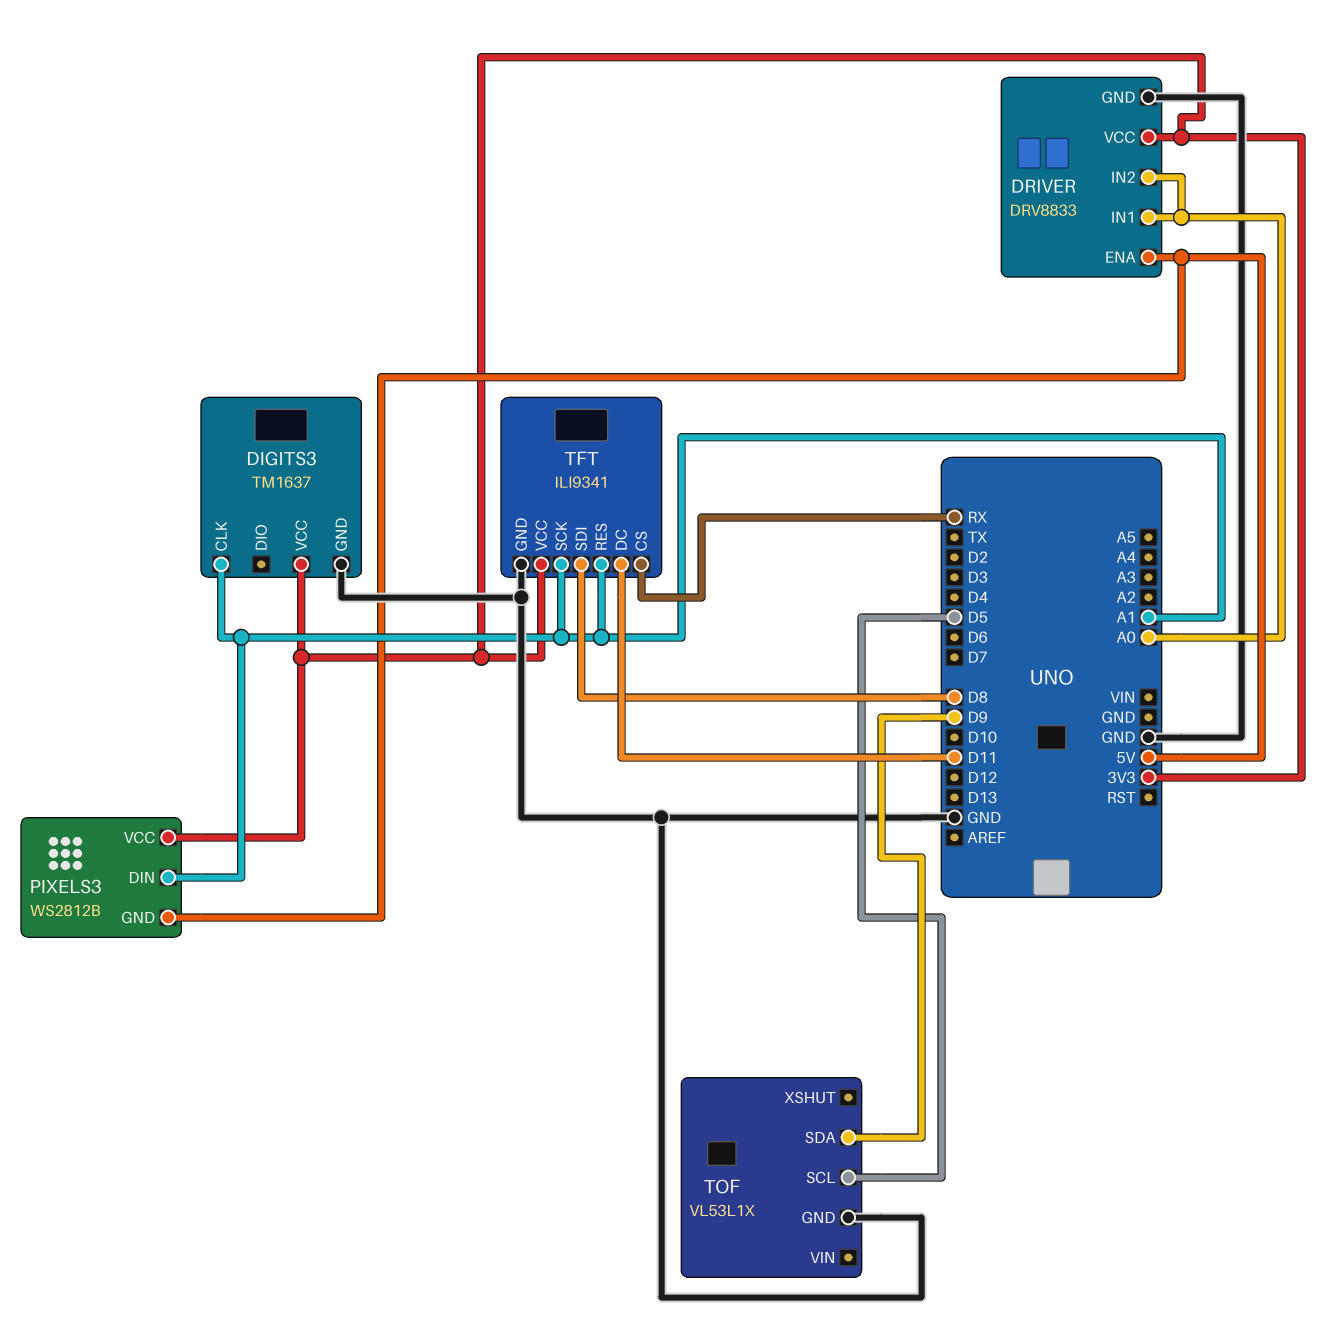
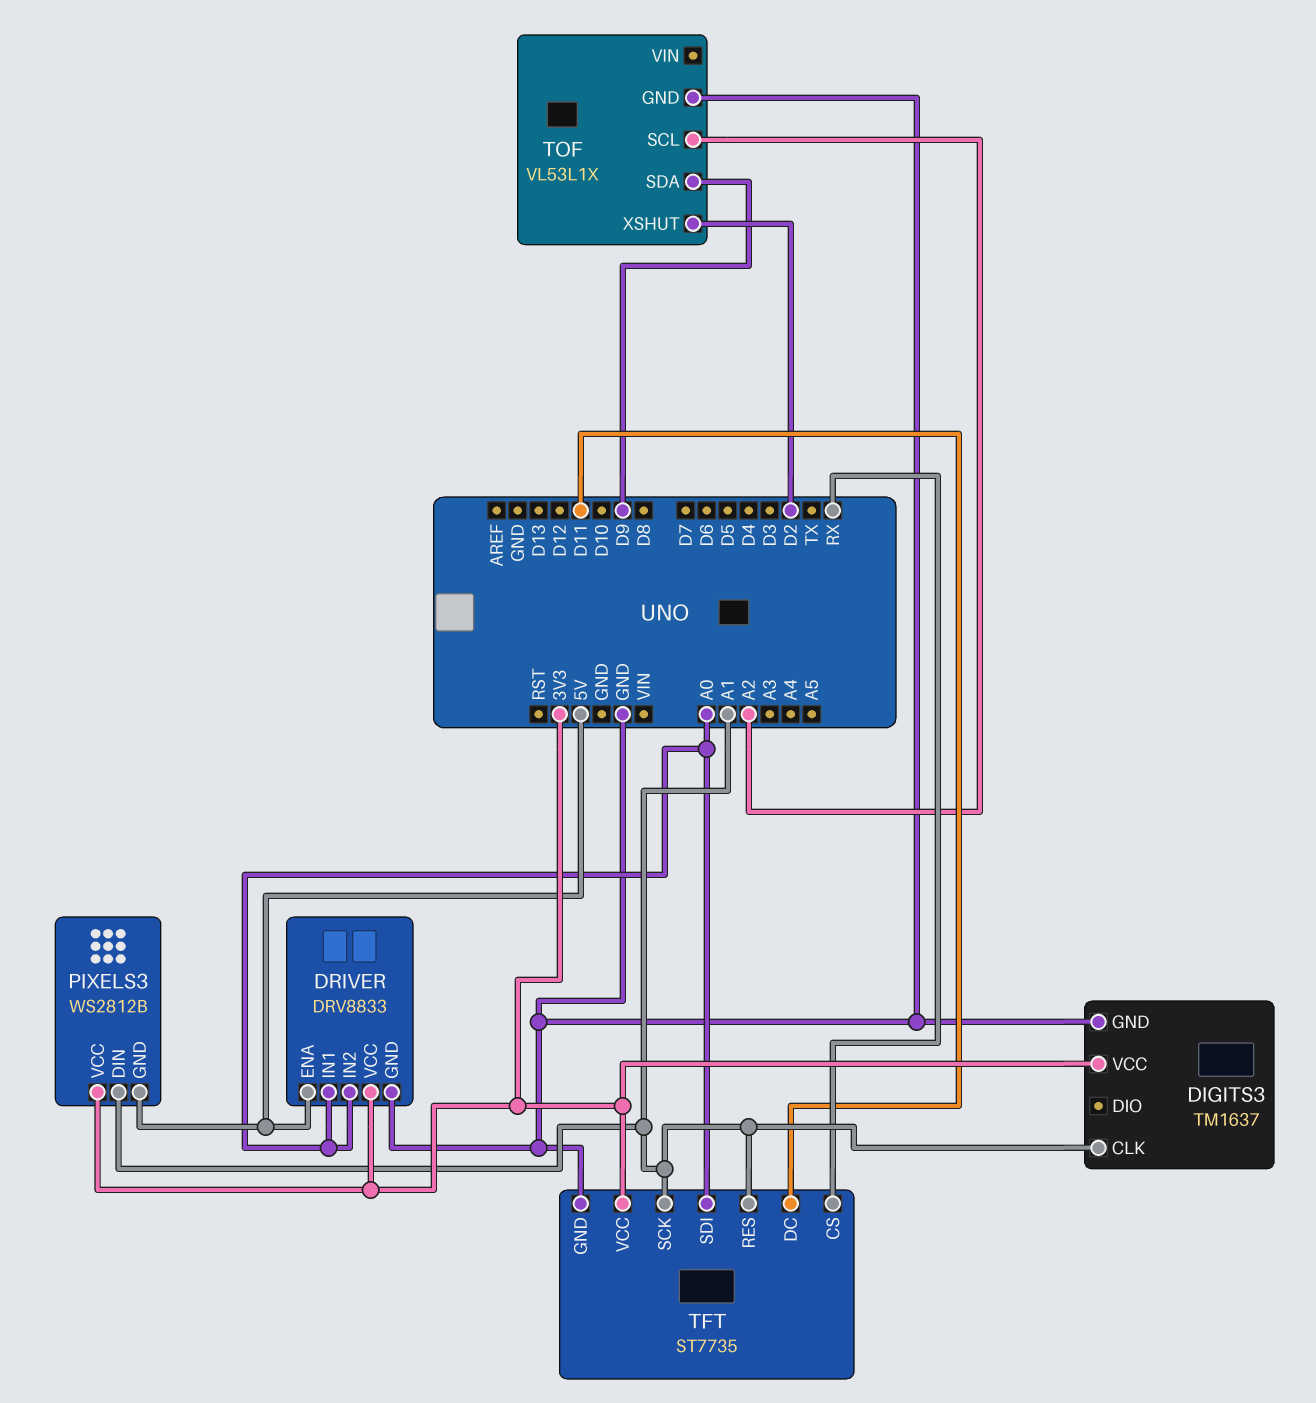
TFT: ILI9341 -> ST7735
TFT pin SDI: D8 -> A0
TOF pin SCL: D5 -> A2
TOF pin XSHUT: none -> D2

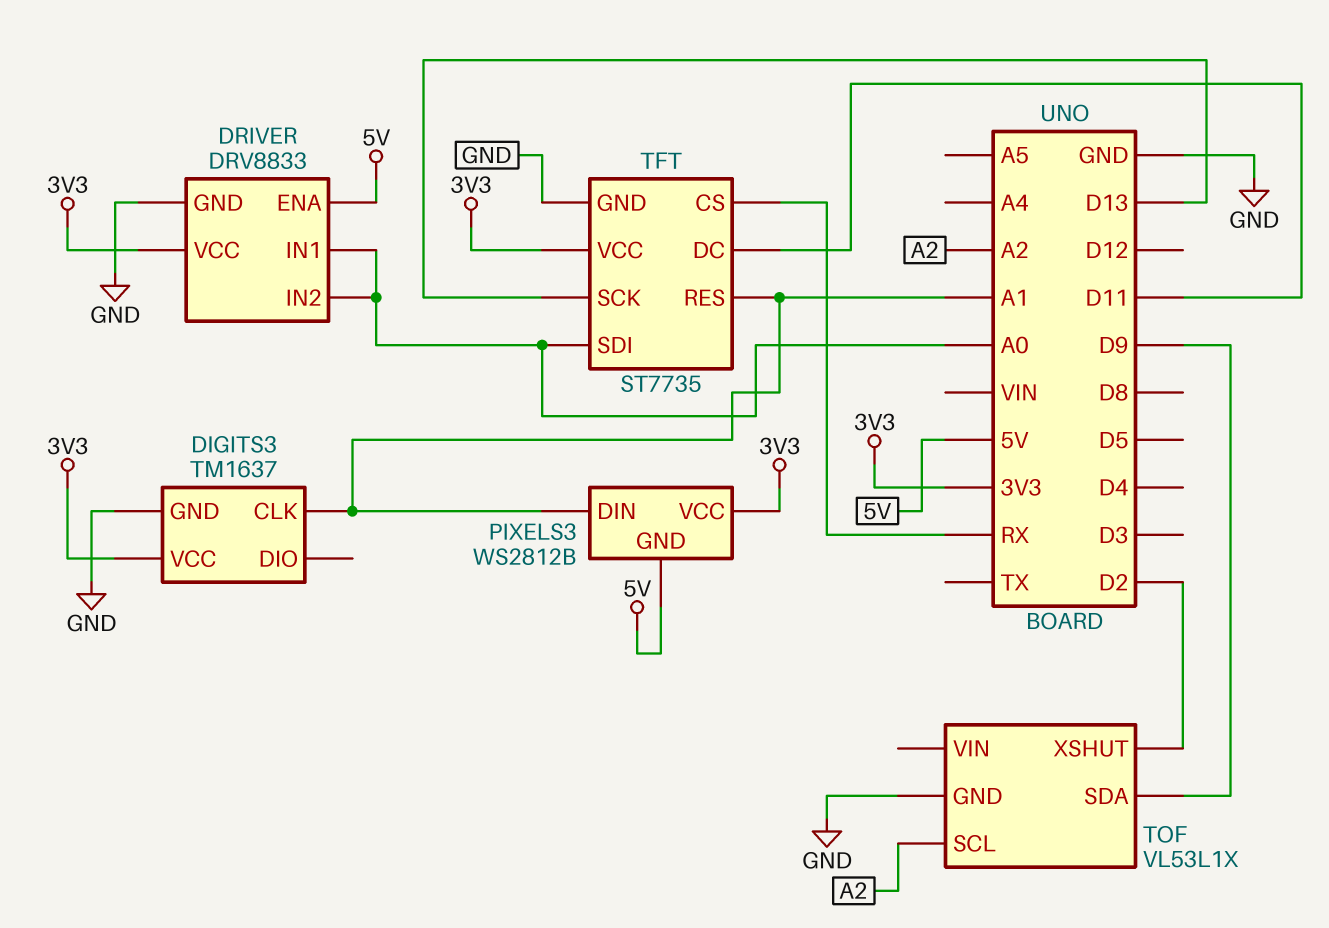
TFT pin SCK: A1 -> D13

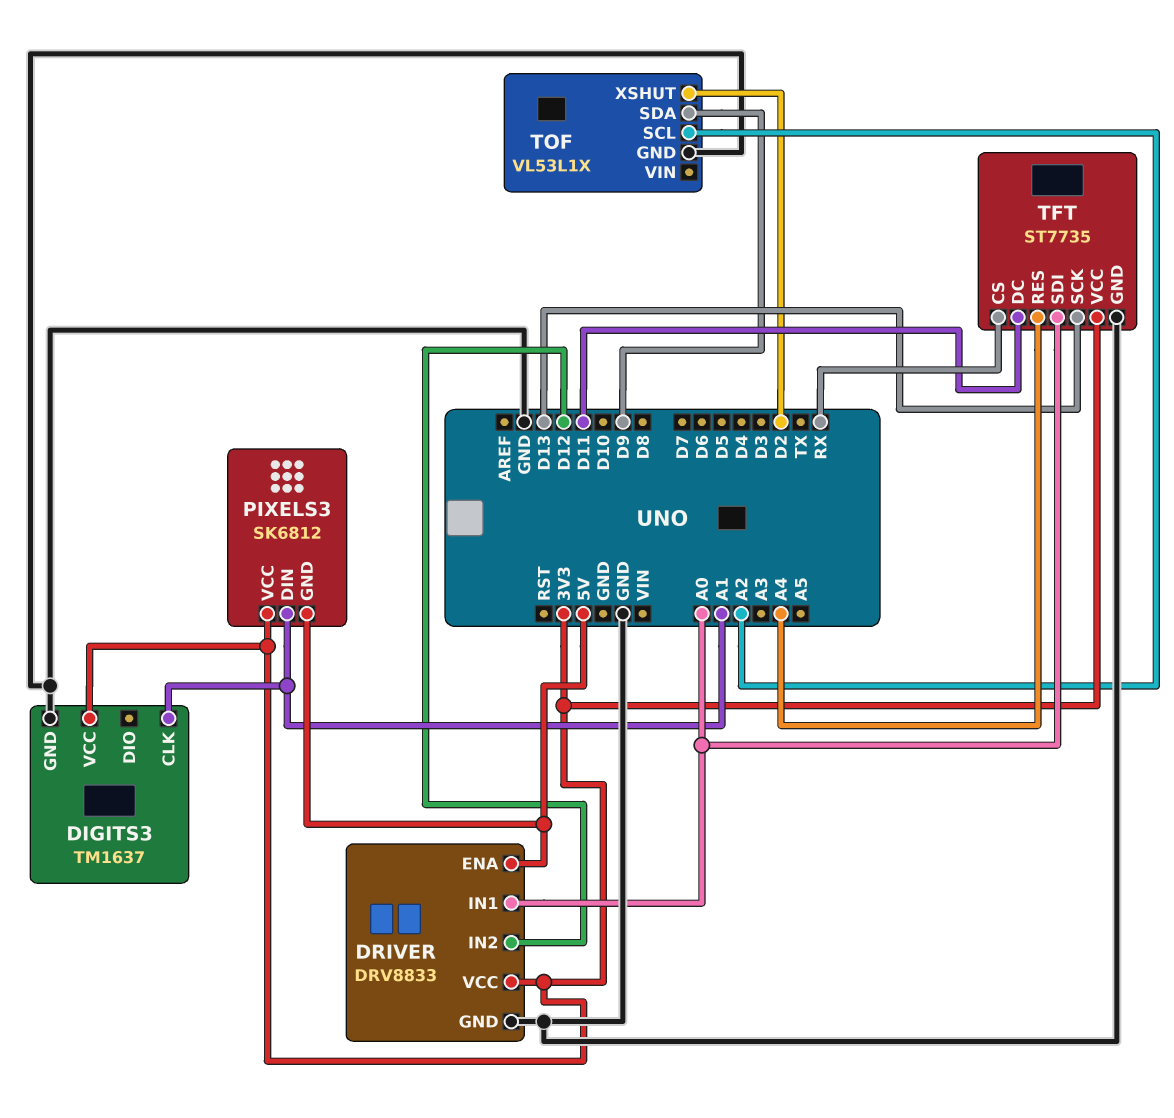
DRIVER pin IN2: A0 -> D12
PIXELS3: WS2812B -> SK6812
TFT pin RES: A1 -> A4

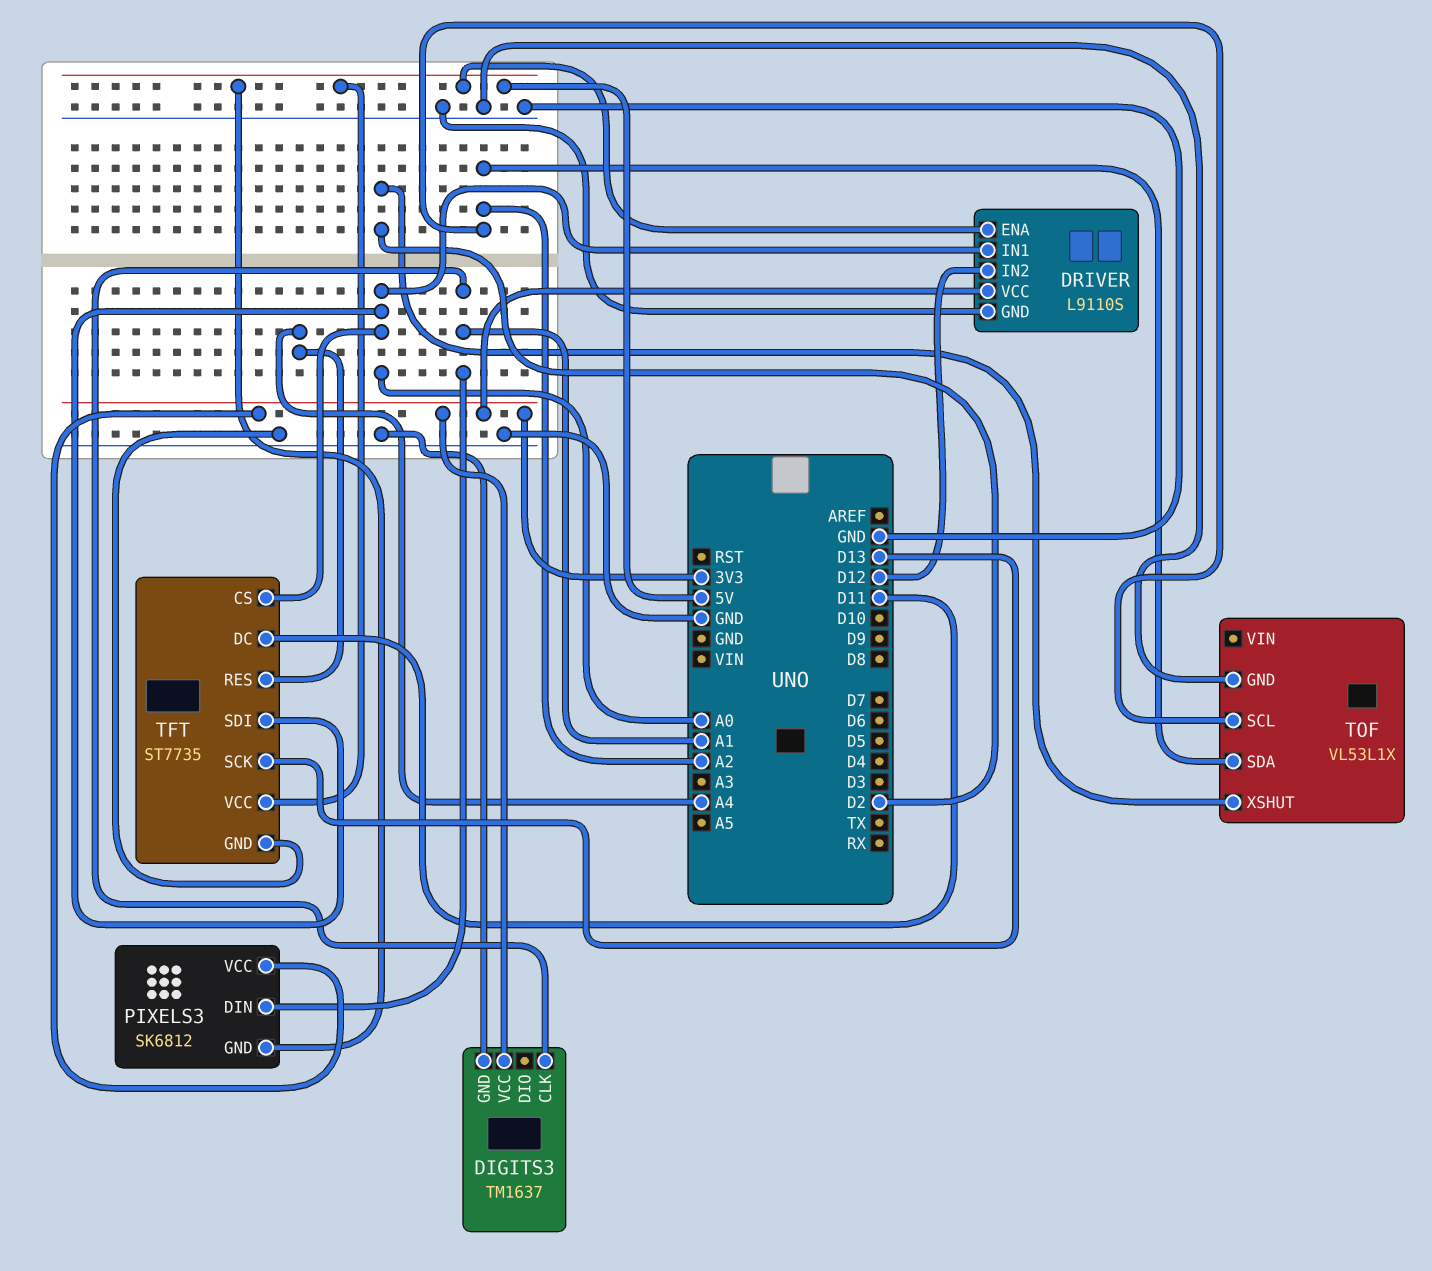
DRIVER: DRV8833 -> L9110S
TFT pin CS: RX -> A0
TFT pin VCC: 3V3 -> 5V
TOF pin SDA: D9 -> A2

